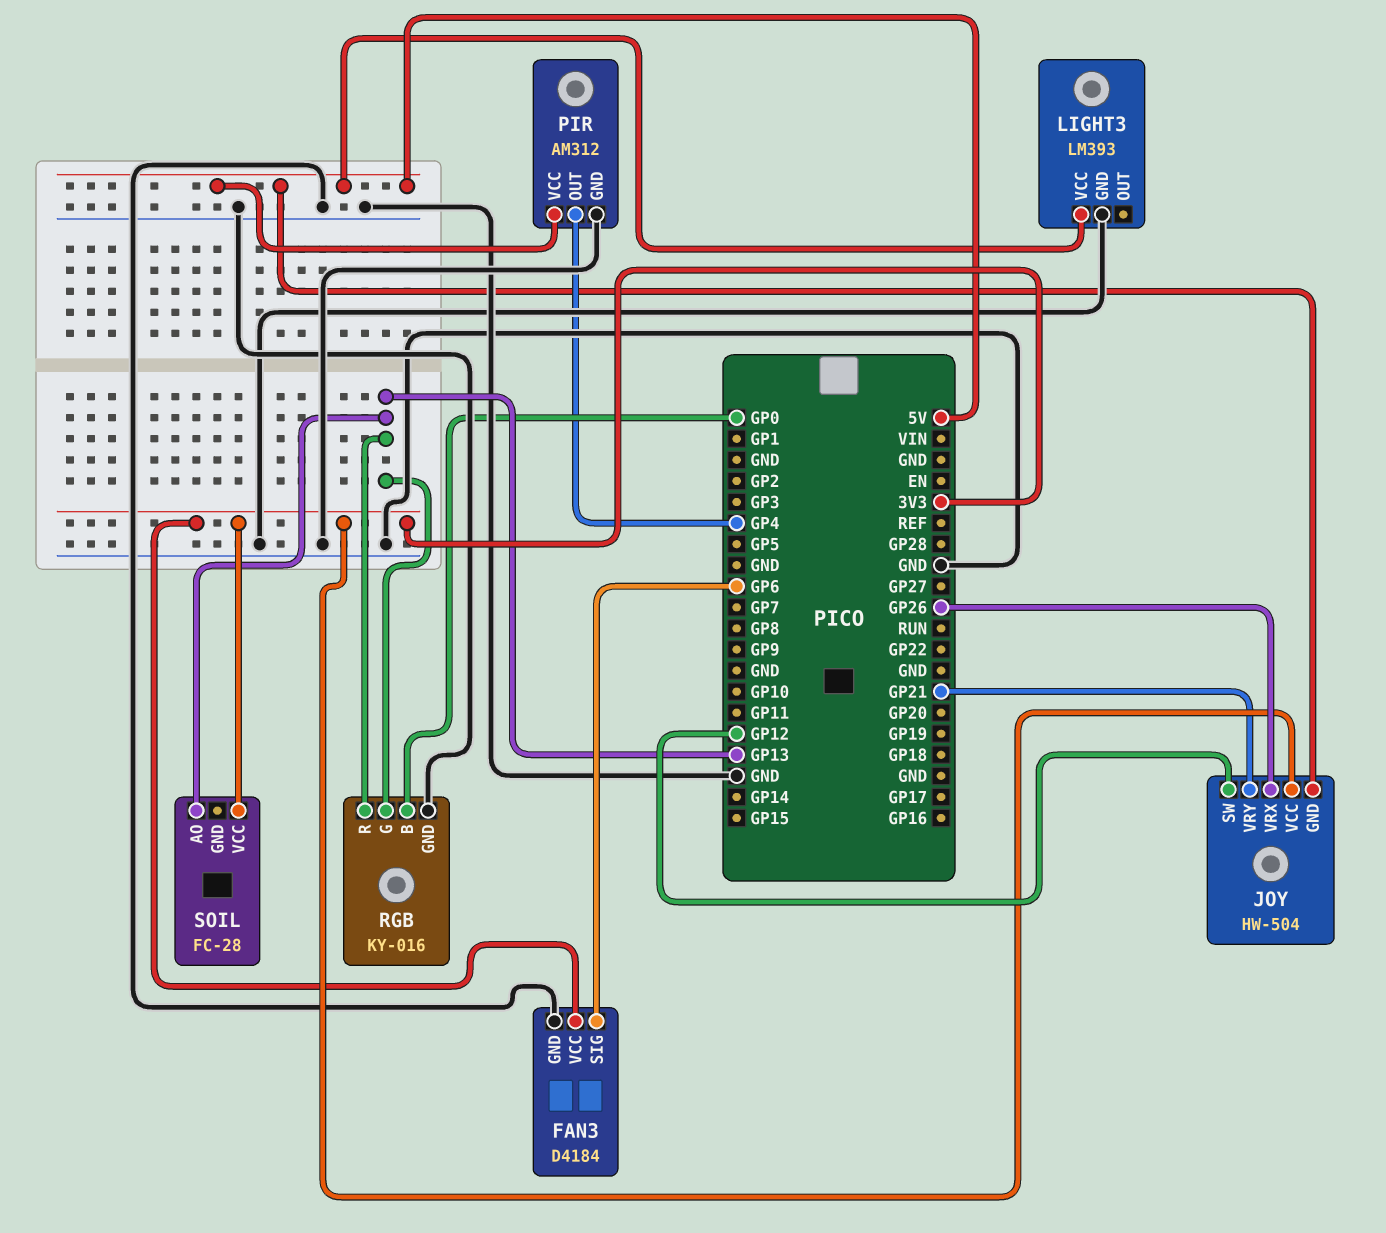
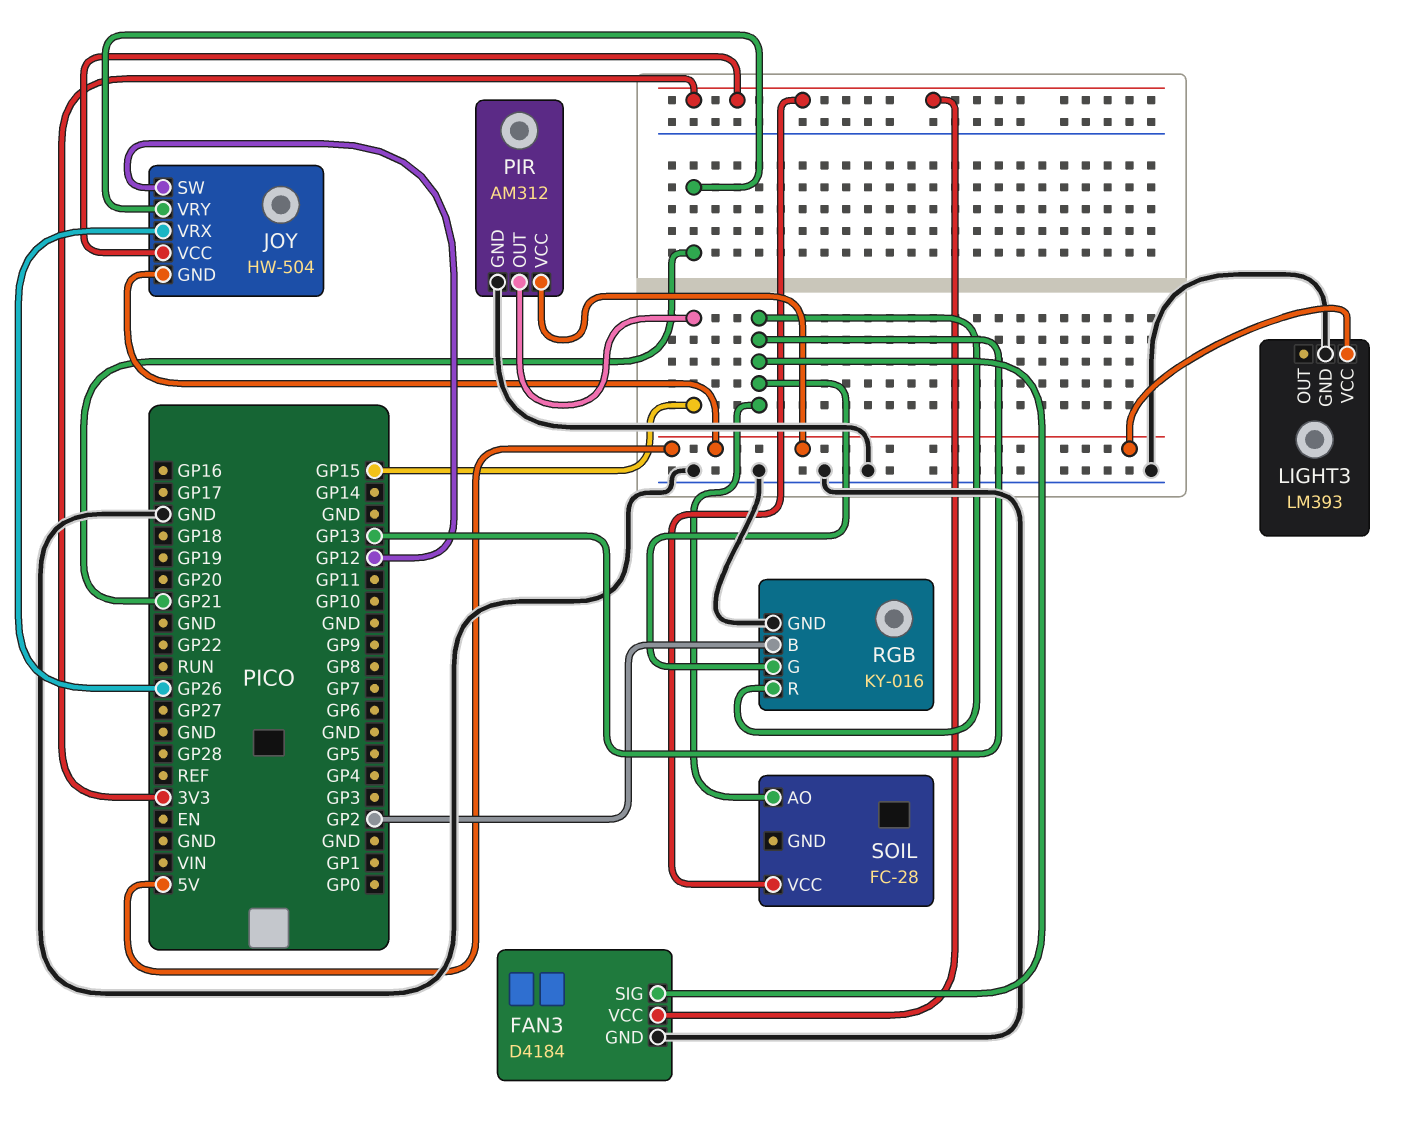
FAN3 pin SIG: GP6 -> GP13
PIR pin OUT: GP4 -> GP15
RGB pin B: GP0 -> GP2

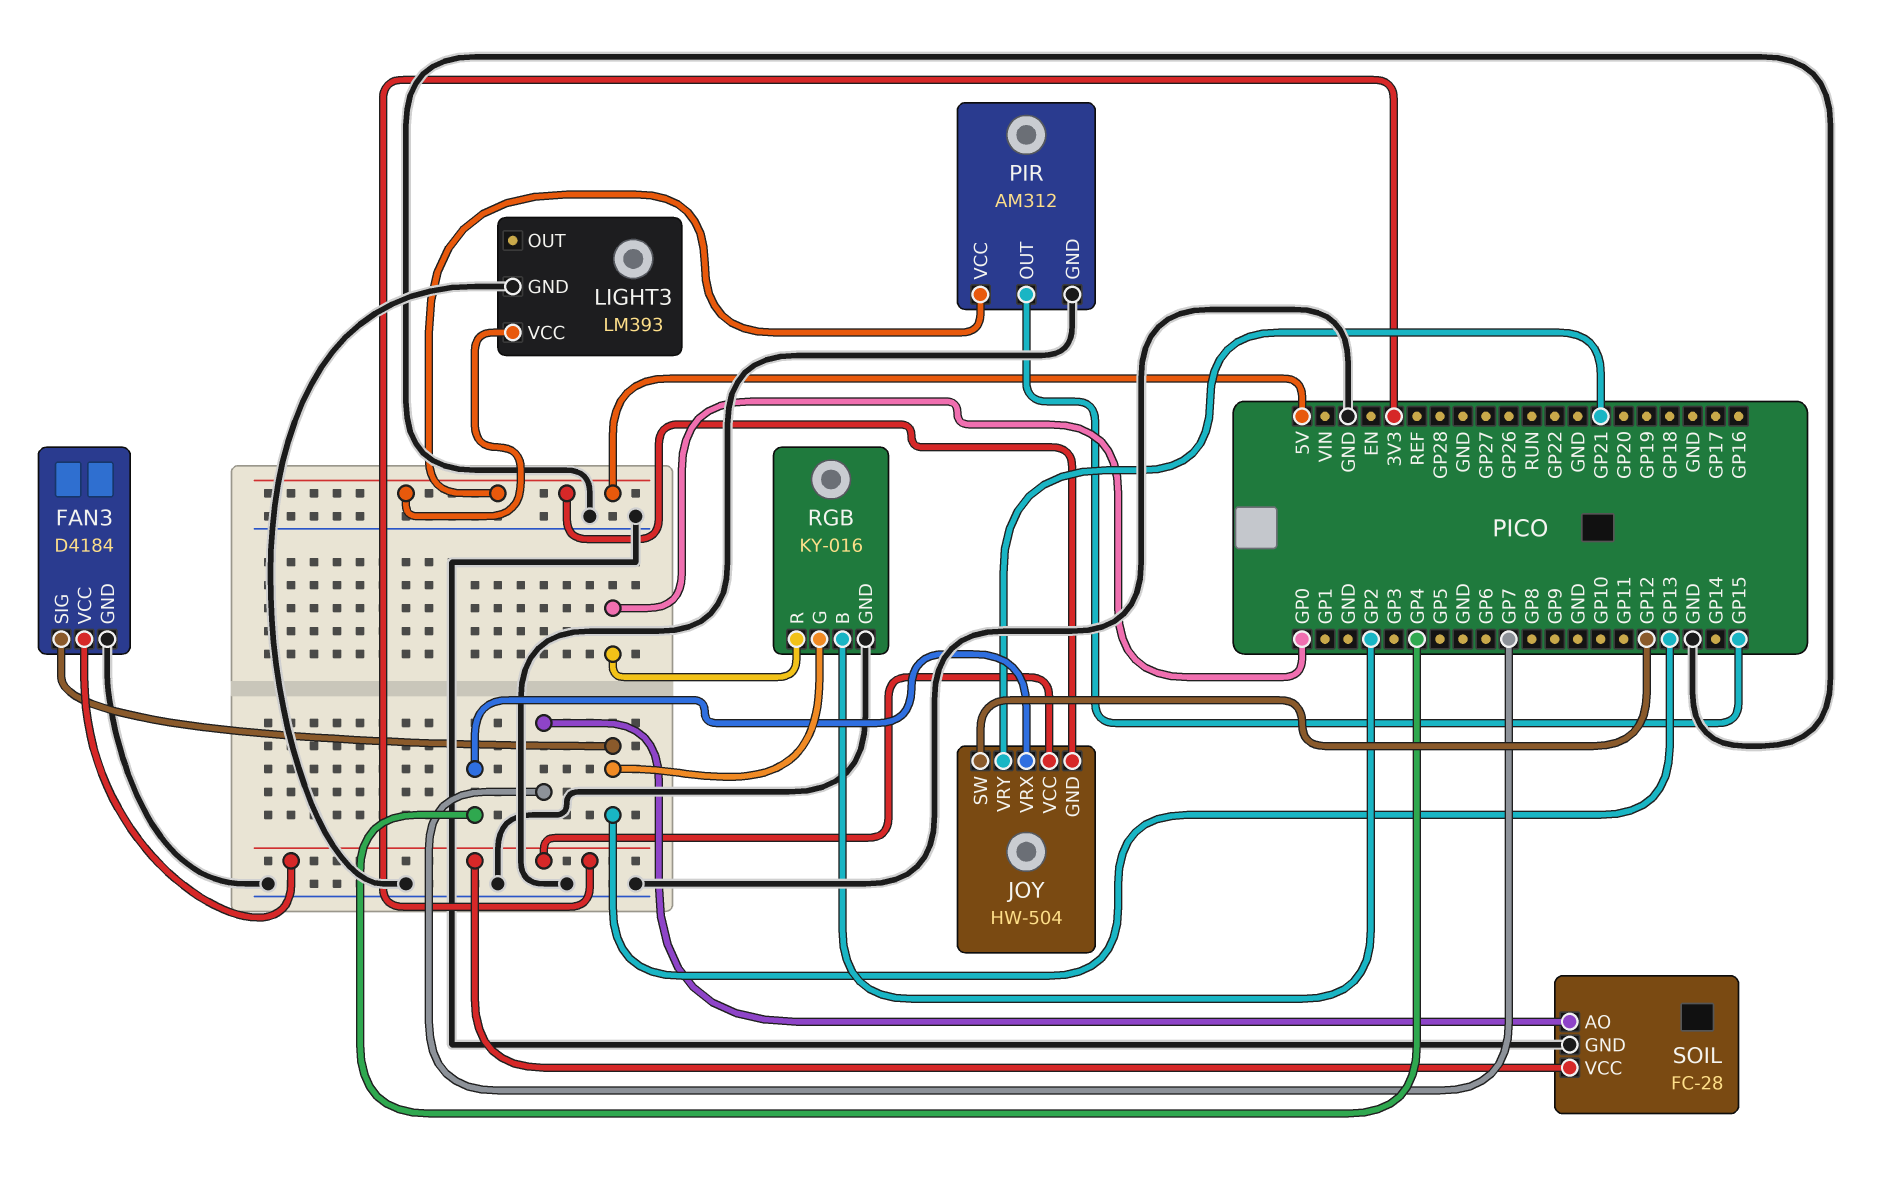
JOY pin VRX: GP26 -> GP4
RGB pin R: GP13 -> GP0
SOIL pin AO: GP13 -> GP7
SOIL pin GND: none -> GND

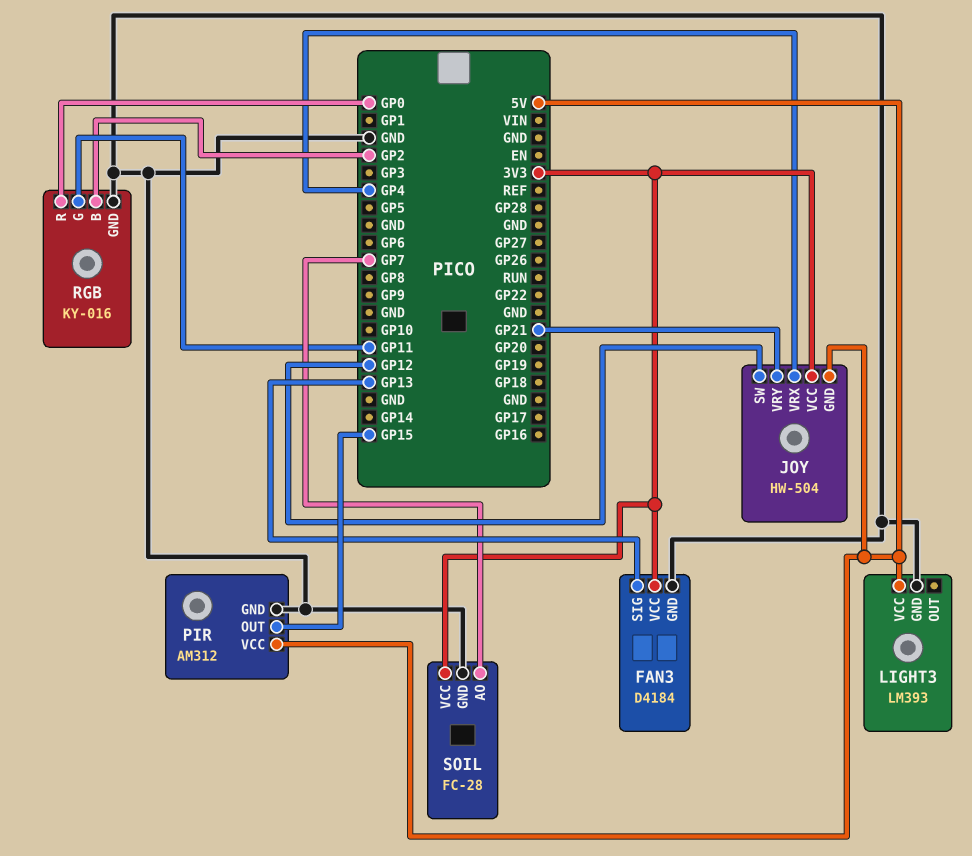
RGB pin G: GP13 -> GP11

